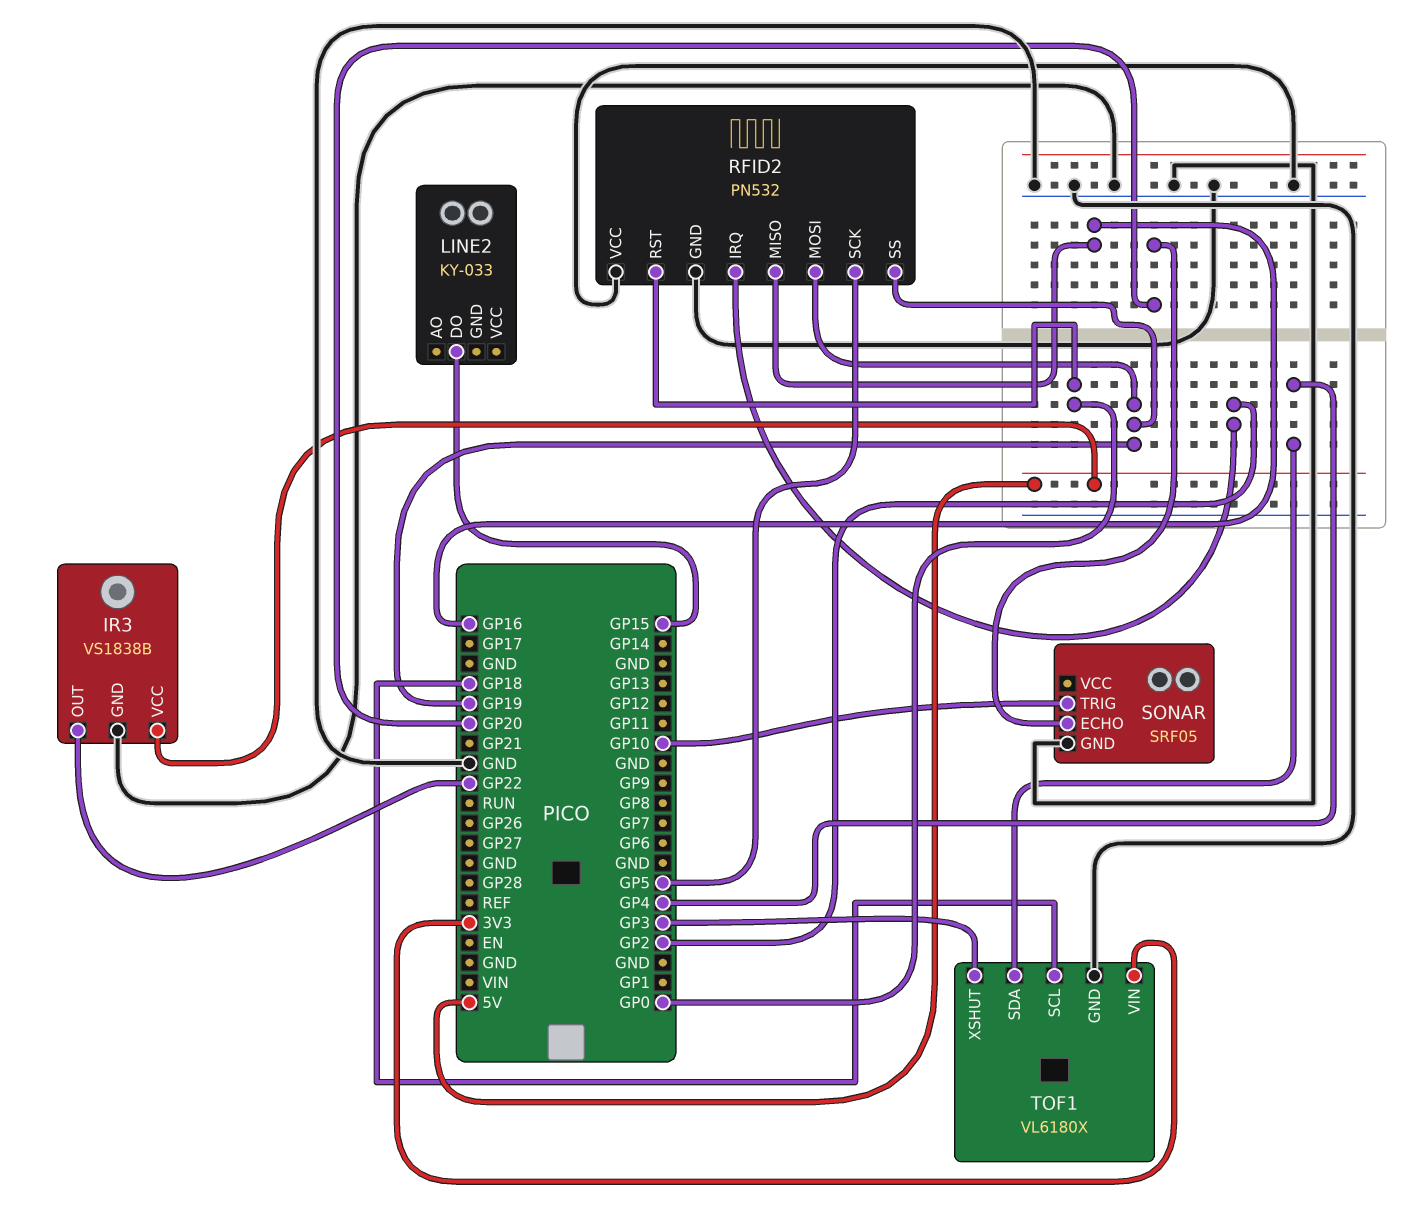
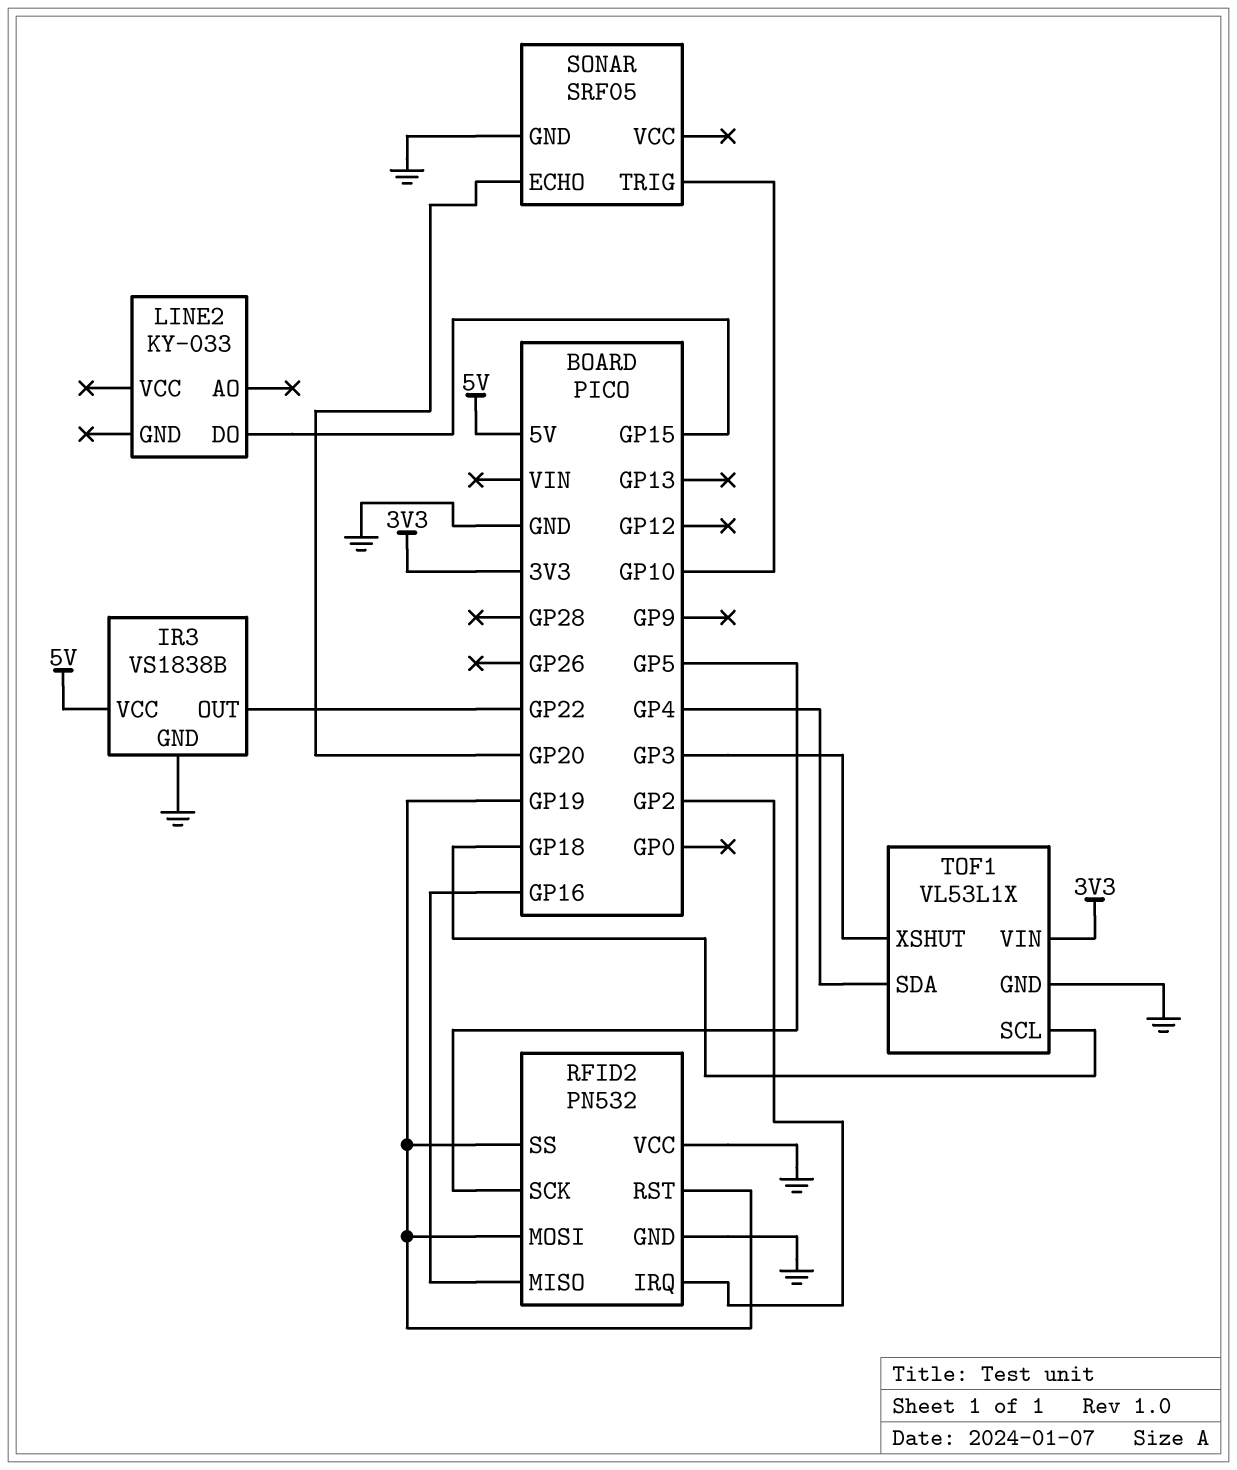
RFID2 pin RST: GP0 -> GP19
TOF1: VL6180X -> VL53L1X

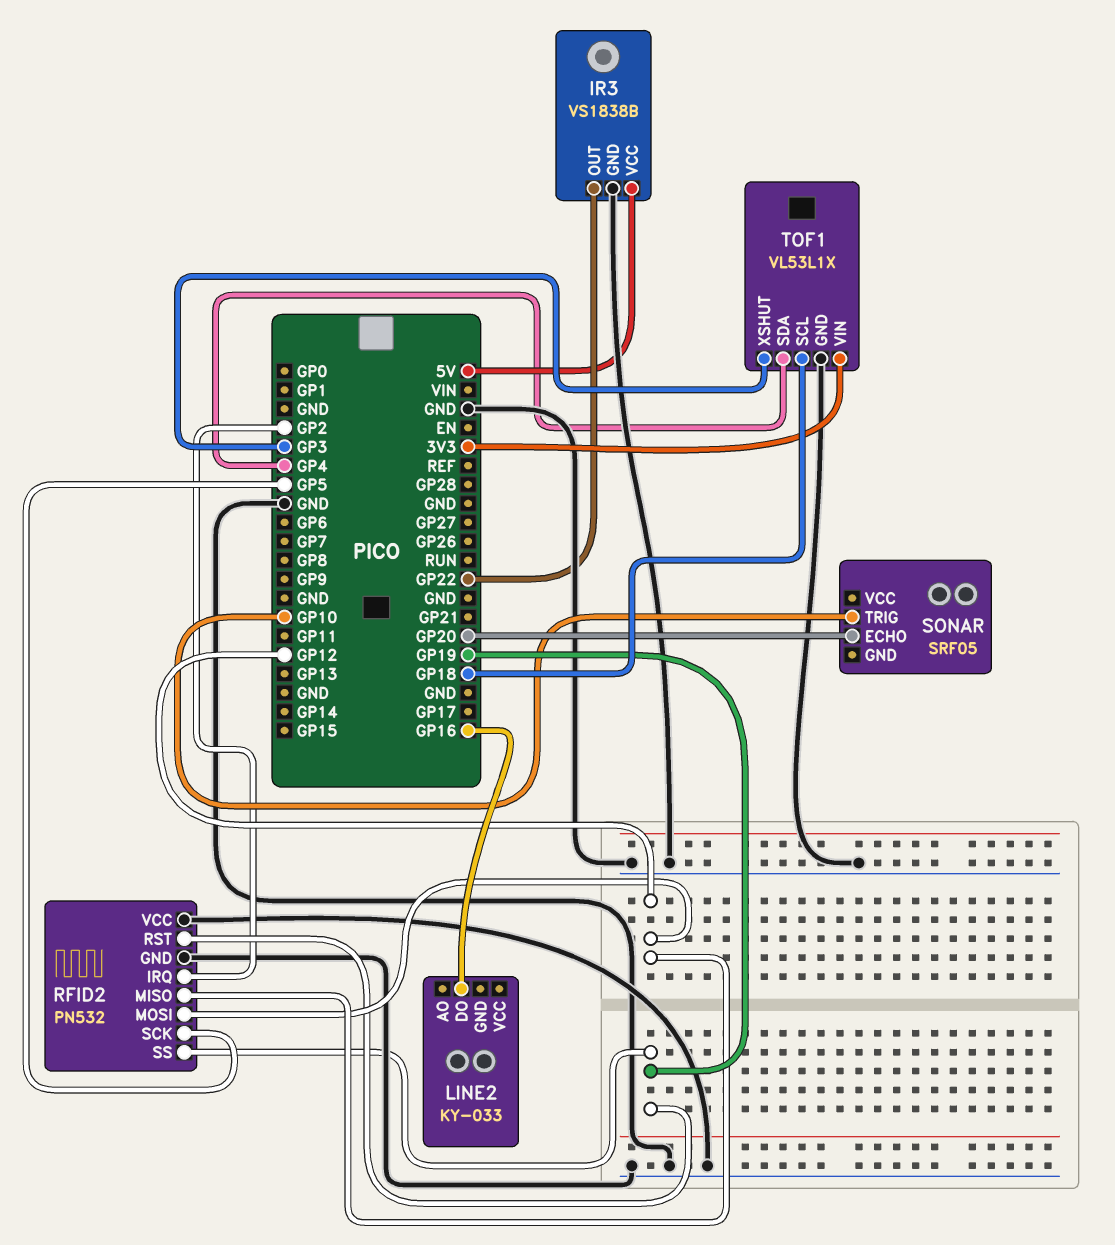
LINE2 pin DO: GP15 -> GP16
RFID2 pin MISO: GP16 -> GP12
RFID2 pin MOSI: GP19 -> GP12
SONAR pin GND: GND -> none

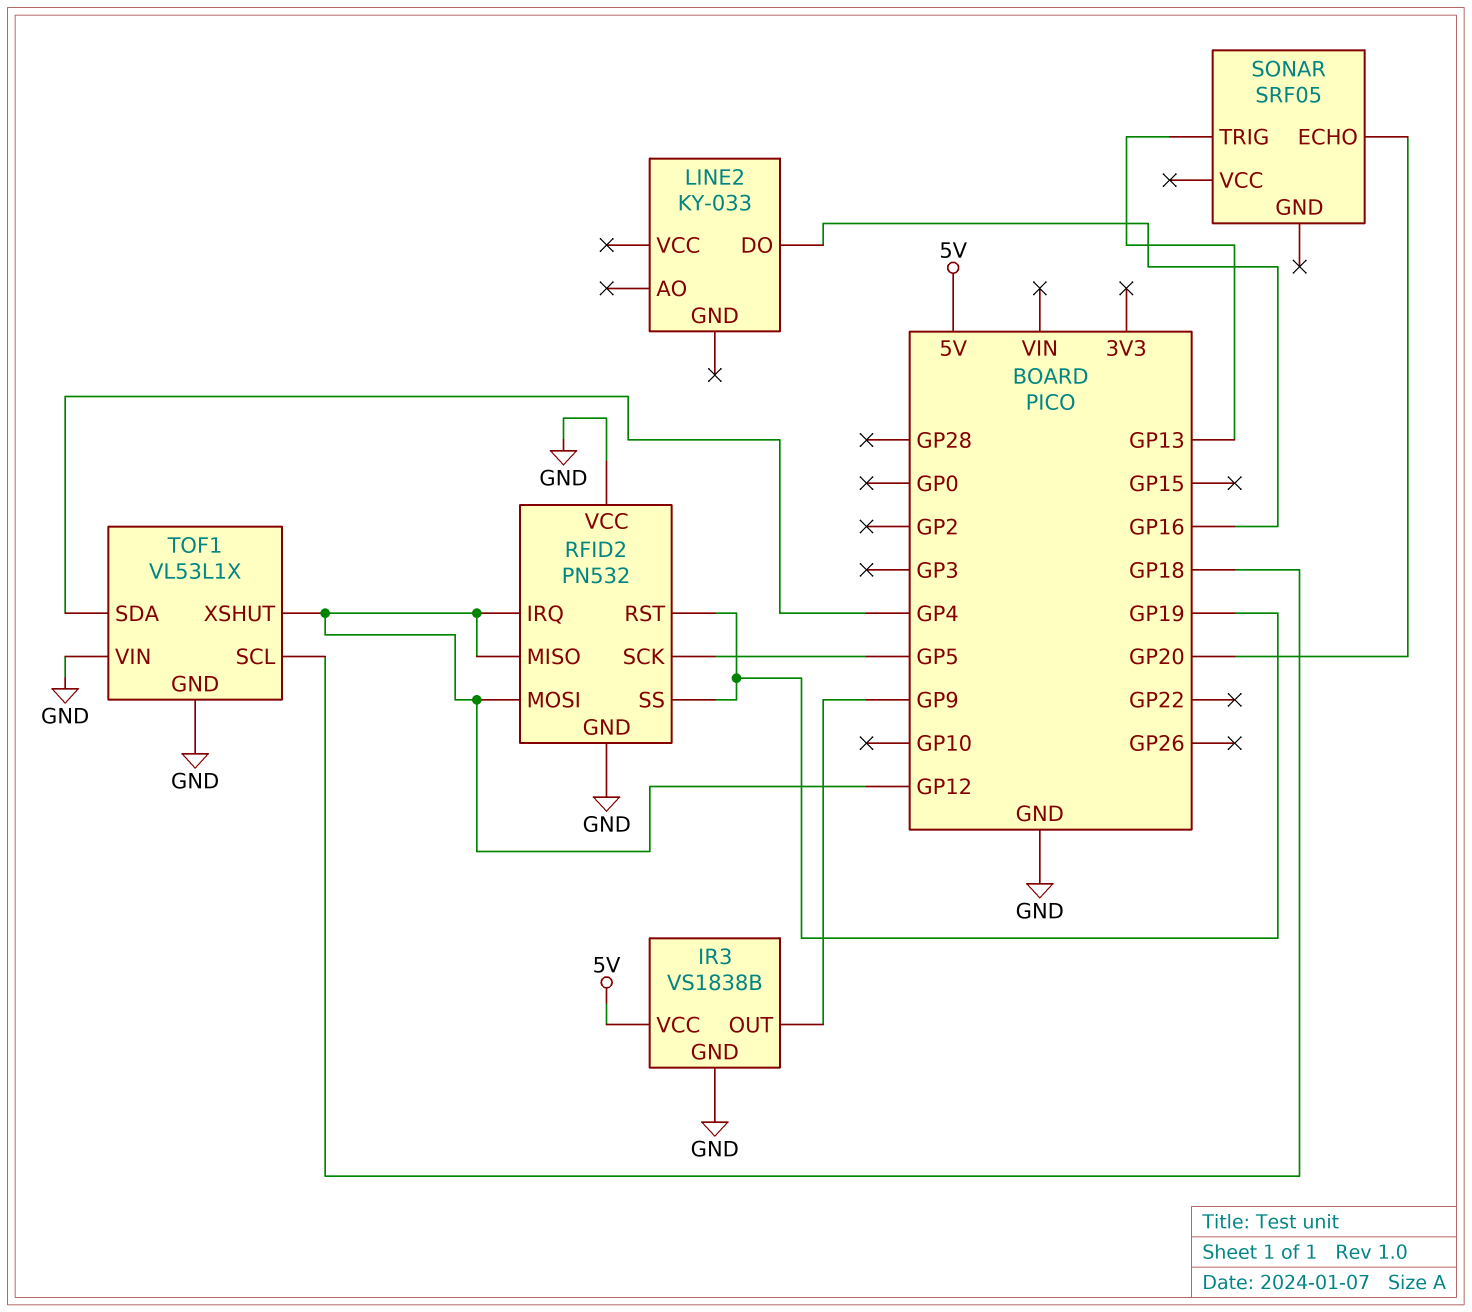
IR3 pin OUT: GP22 -> GP9
RFID2 pin IRQ: GP2 -> GP12
SONAR pin TRIG: GP10 -> GP13
TOF1 pin VIN: 3V3 -> GND
TOF1 pin XSHUT: GP3 -> GP12

